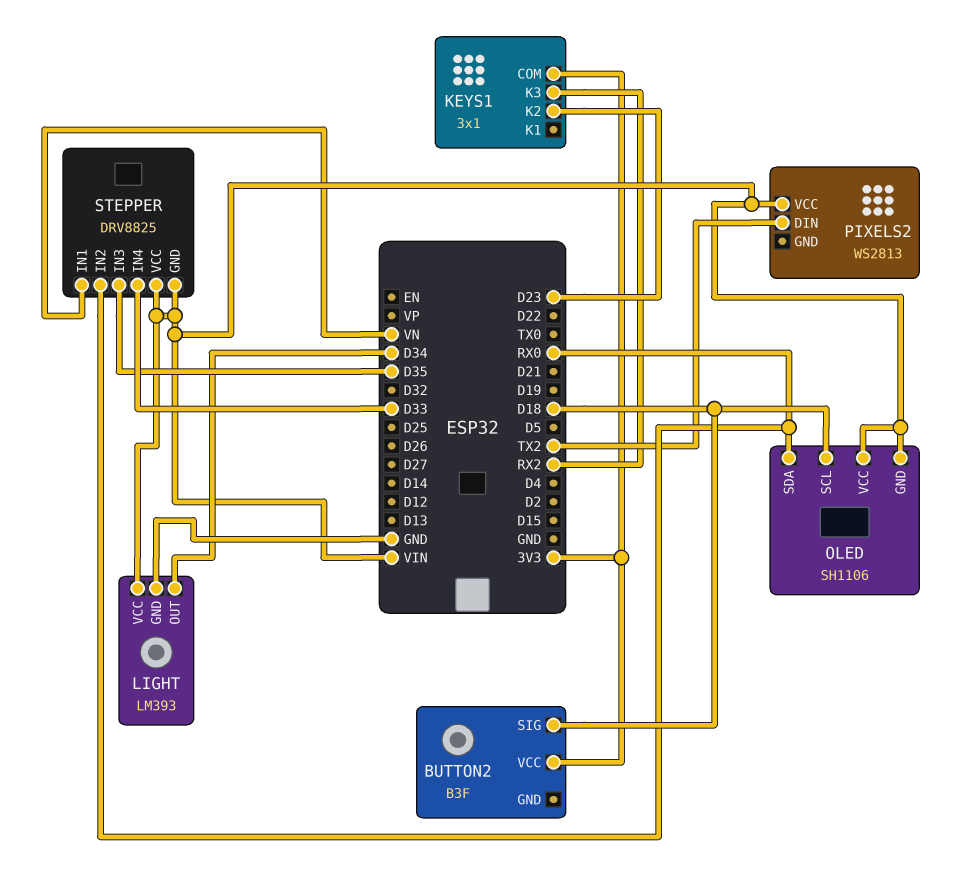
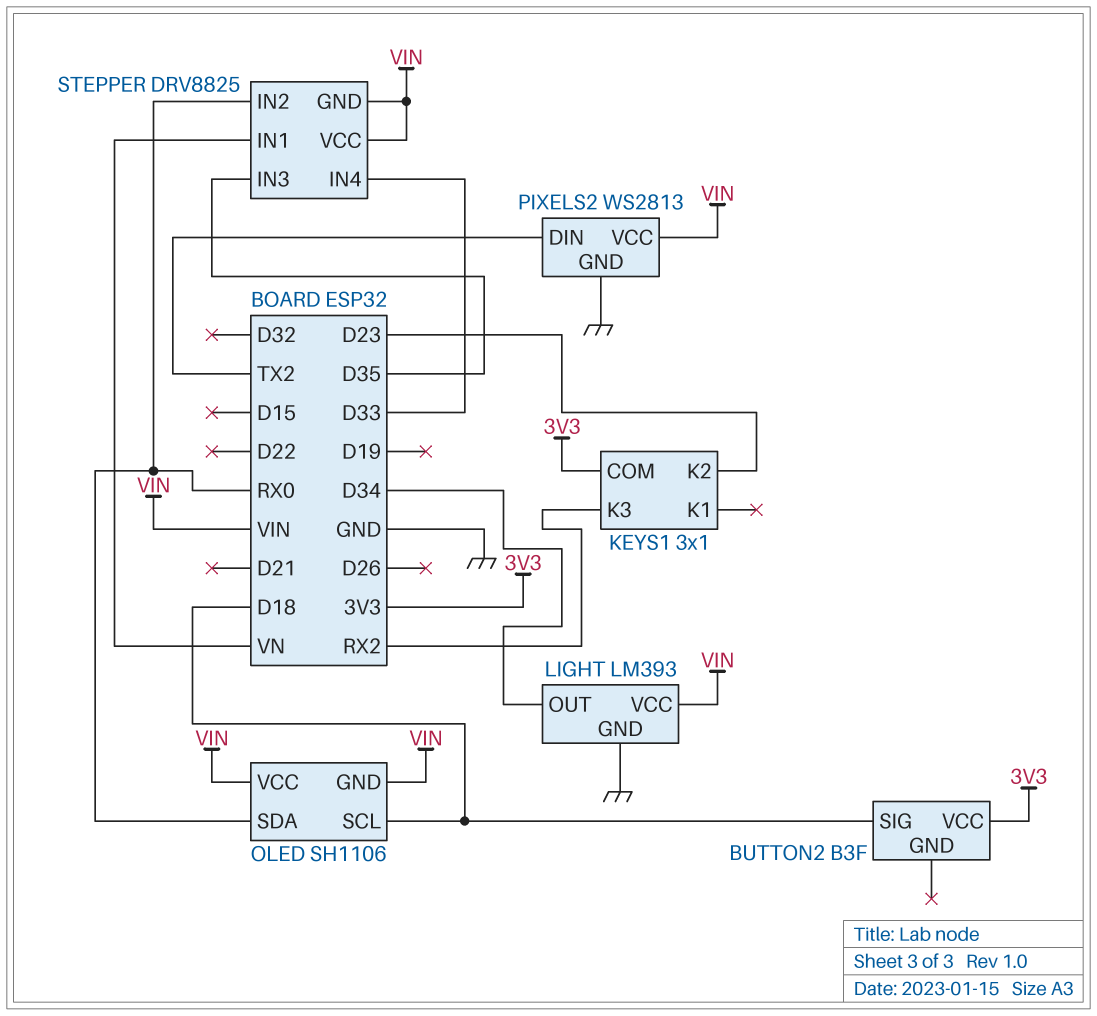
PIXELS2 pin GND: none -> GND

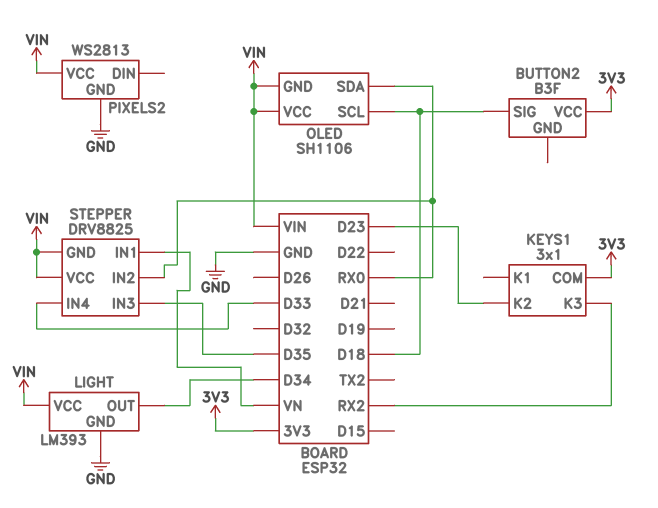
PIXELS2 pin DIN: TX2 -> none

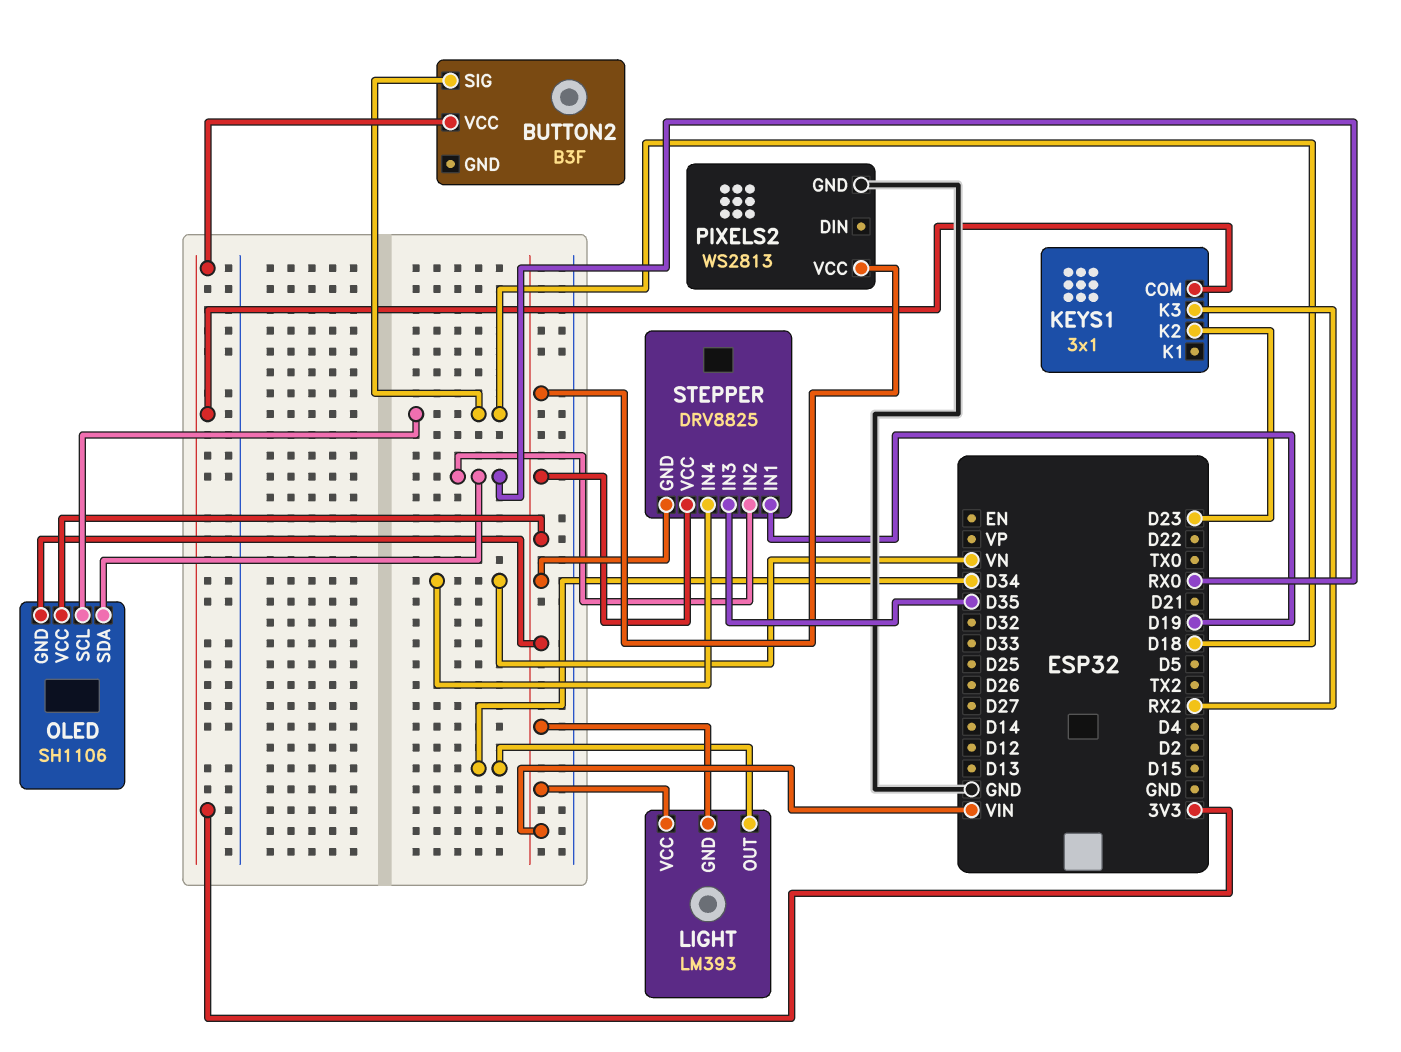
LIGHT pin GND: GND -> VIN
STEPPER pin IN1: VN -> D19
STEPPER pin IN4: D33 -> VN

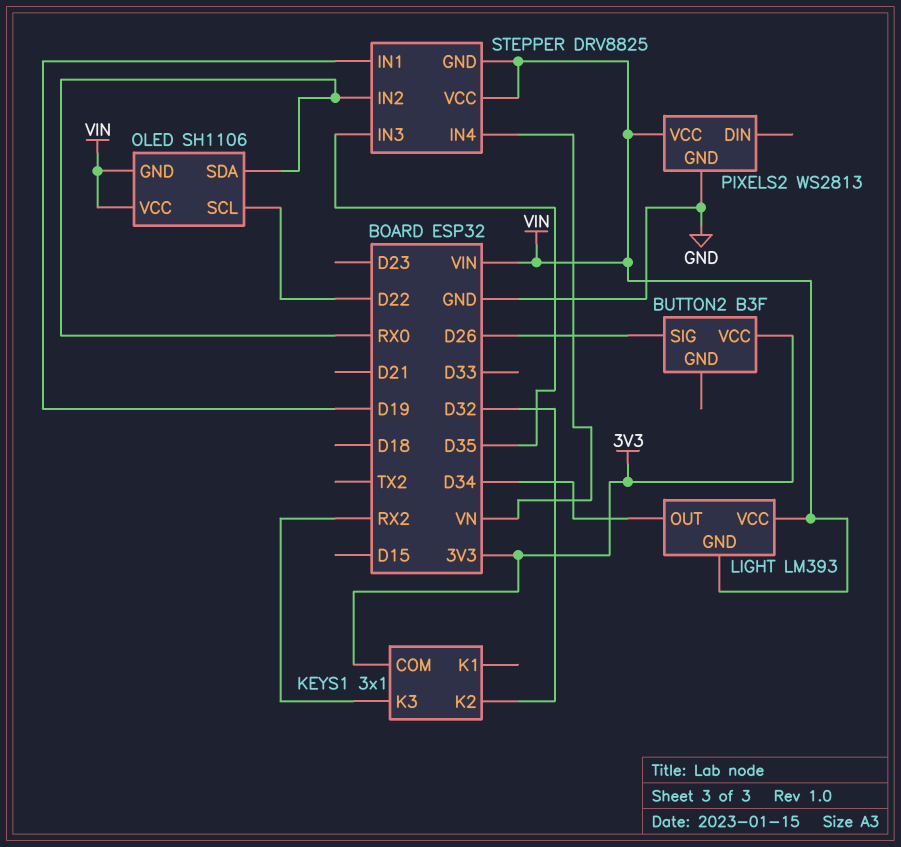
BUTTON2 pin SIG: D18 -> D26
KEYS1 pin K2: D23 -> D32
OLED pin SCL: D18 -> D22

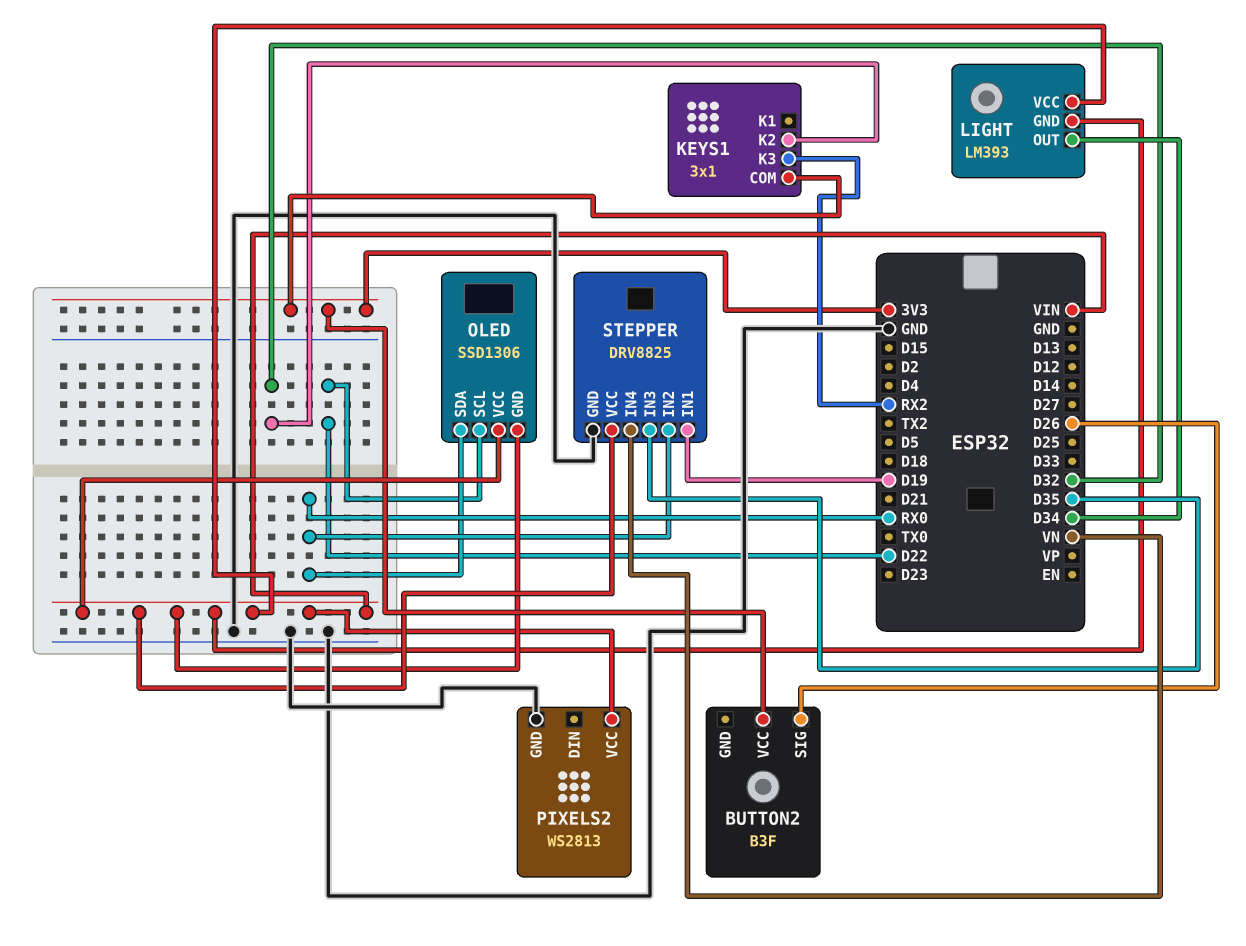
OLED: SH1106 -> SSD1306
STEPPER pin GND: VIN -> GND

